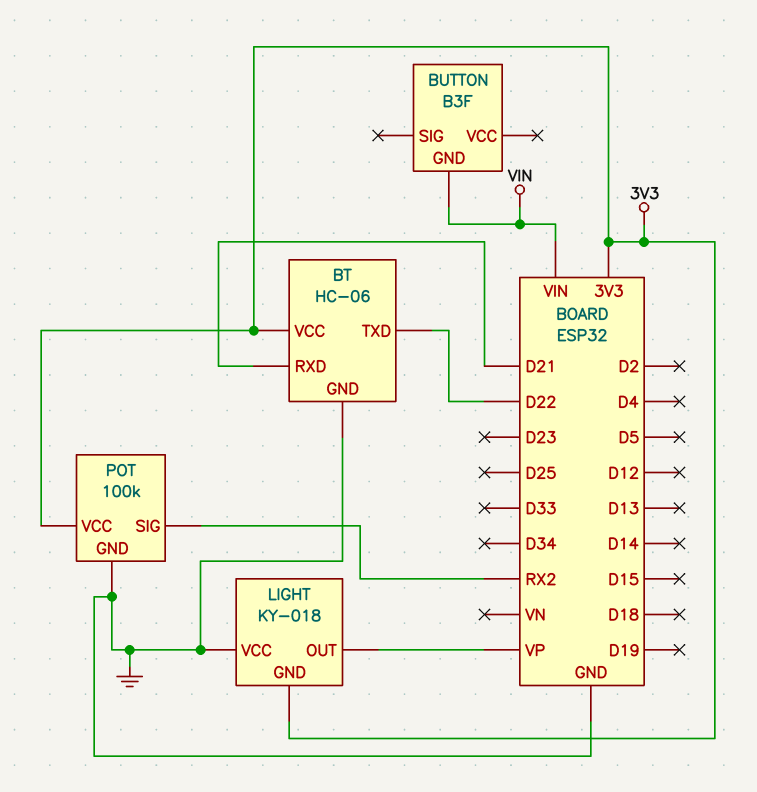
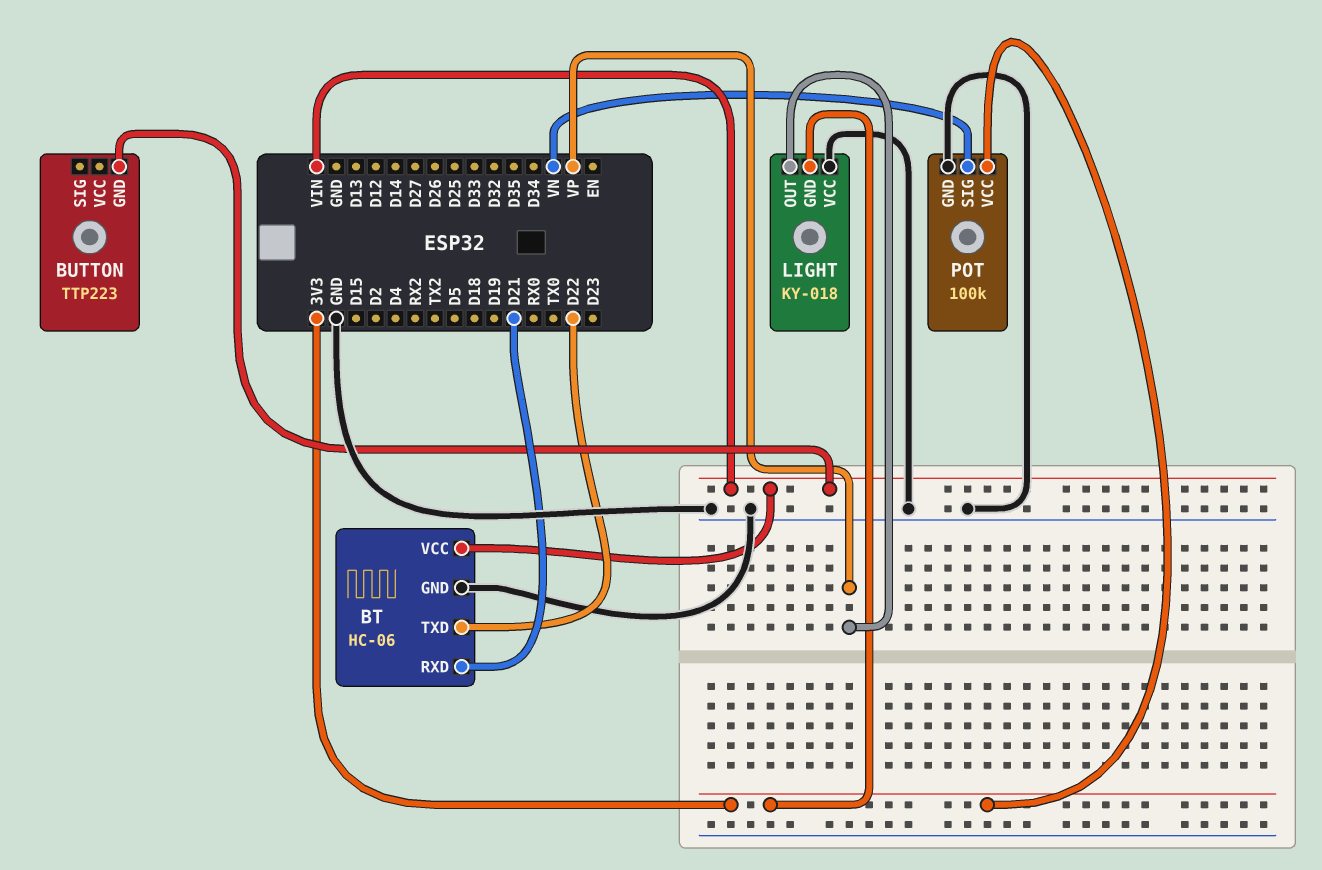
BT pin VCC: 3V3 -> VIN
BUTTON: B3F -> TTP223
POT pin SIG: RX2 -> VN

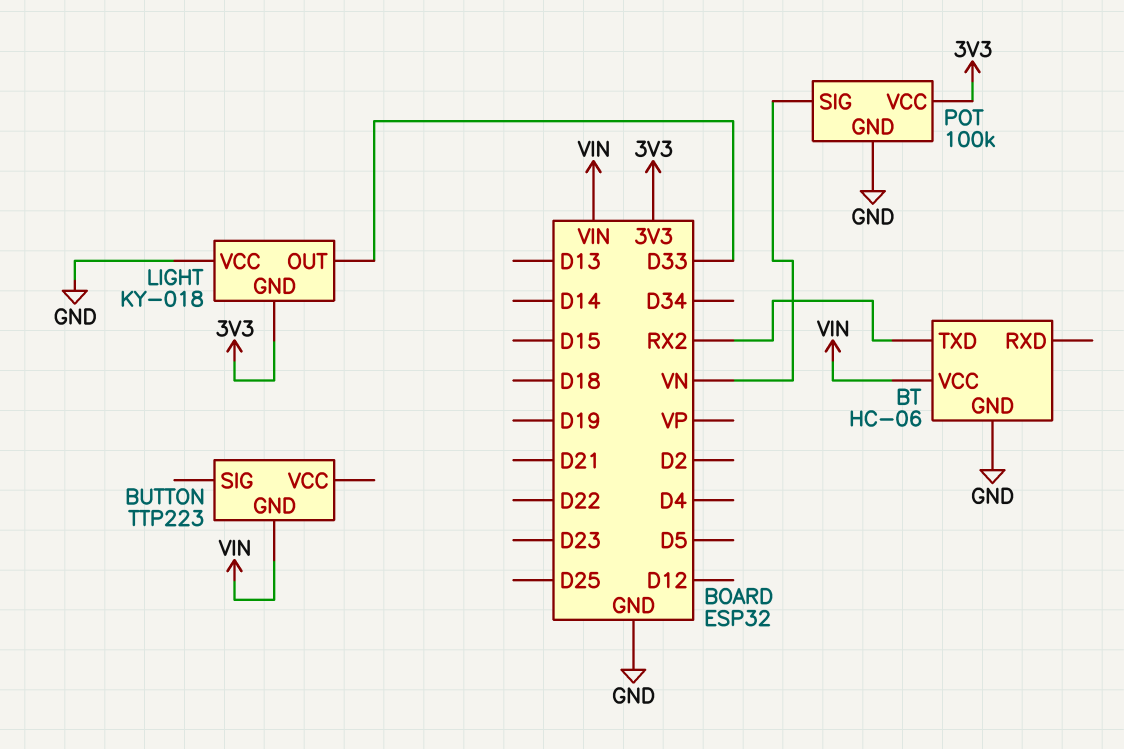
BT pin RXD: D21 -> none
BT pin TXD: D22 -> RX2
LIGHT pin OUT: VP -> D33

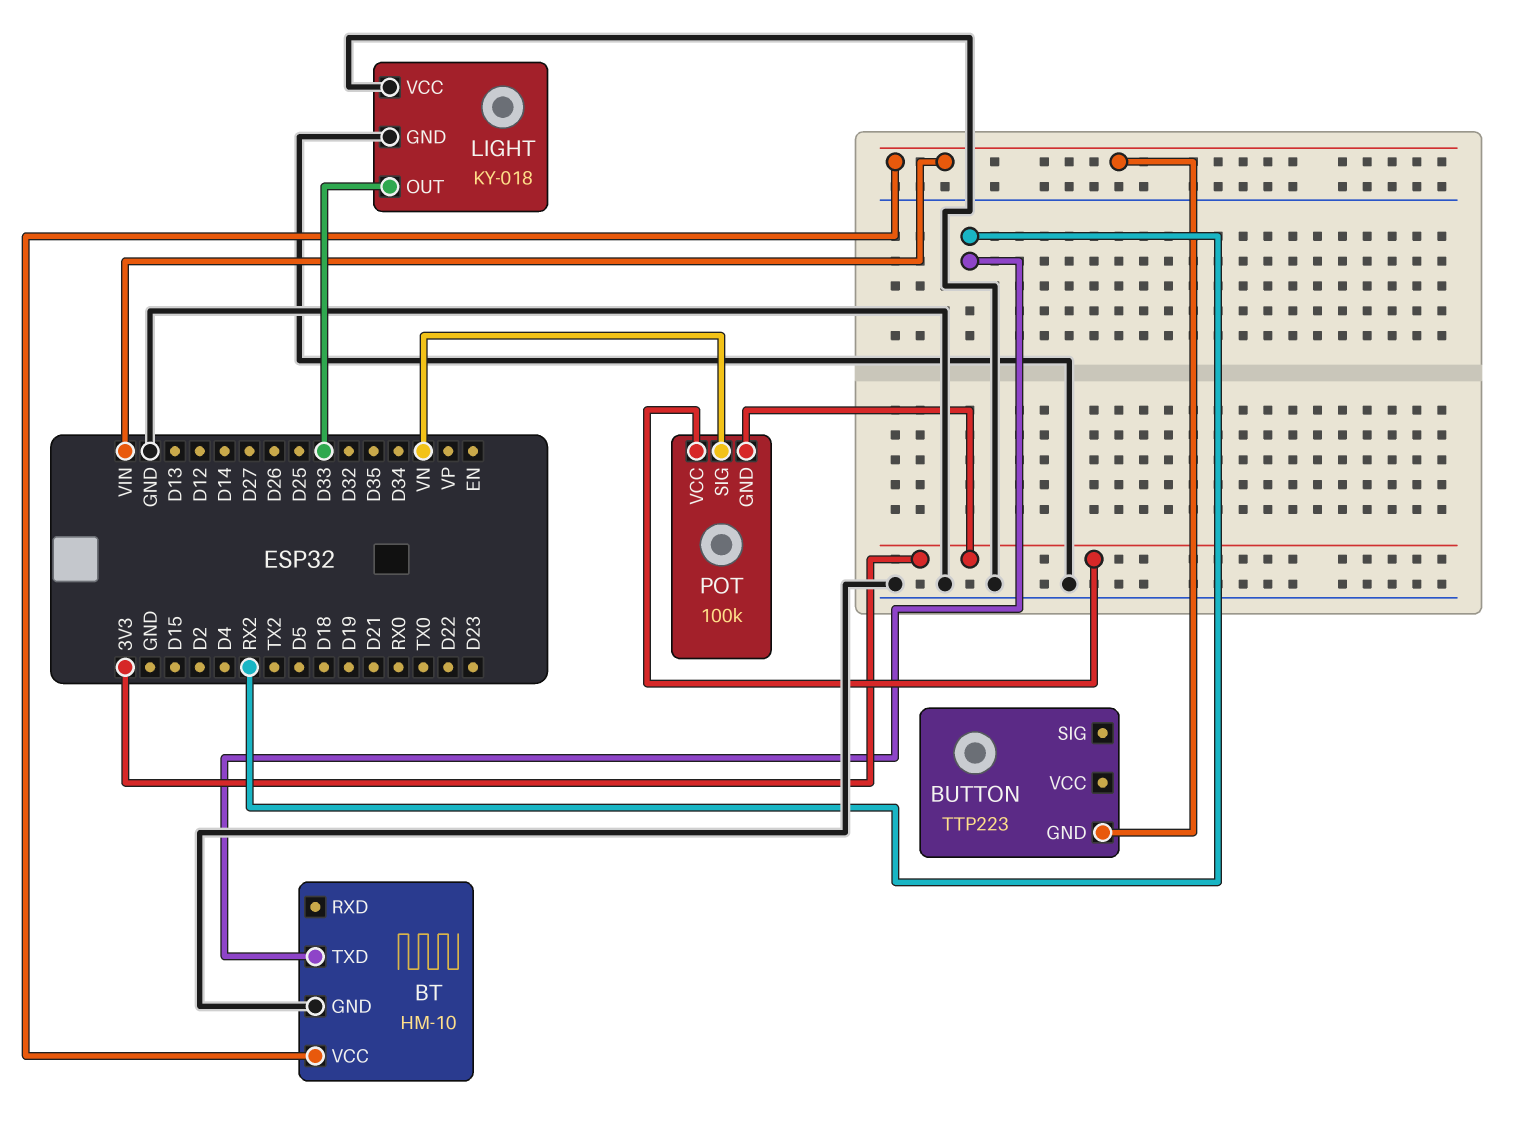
BT: HC-06 -> HM-10
LIGHT pin GND: 3V3 -> GND
POT pin GND: GND -> 3V3

